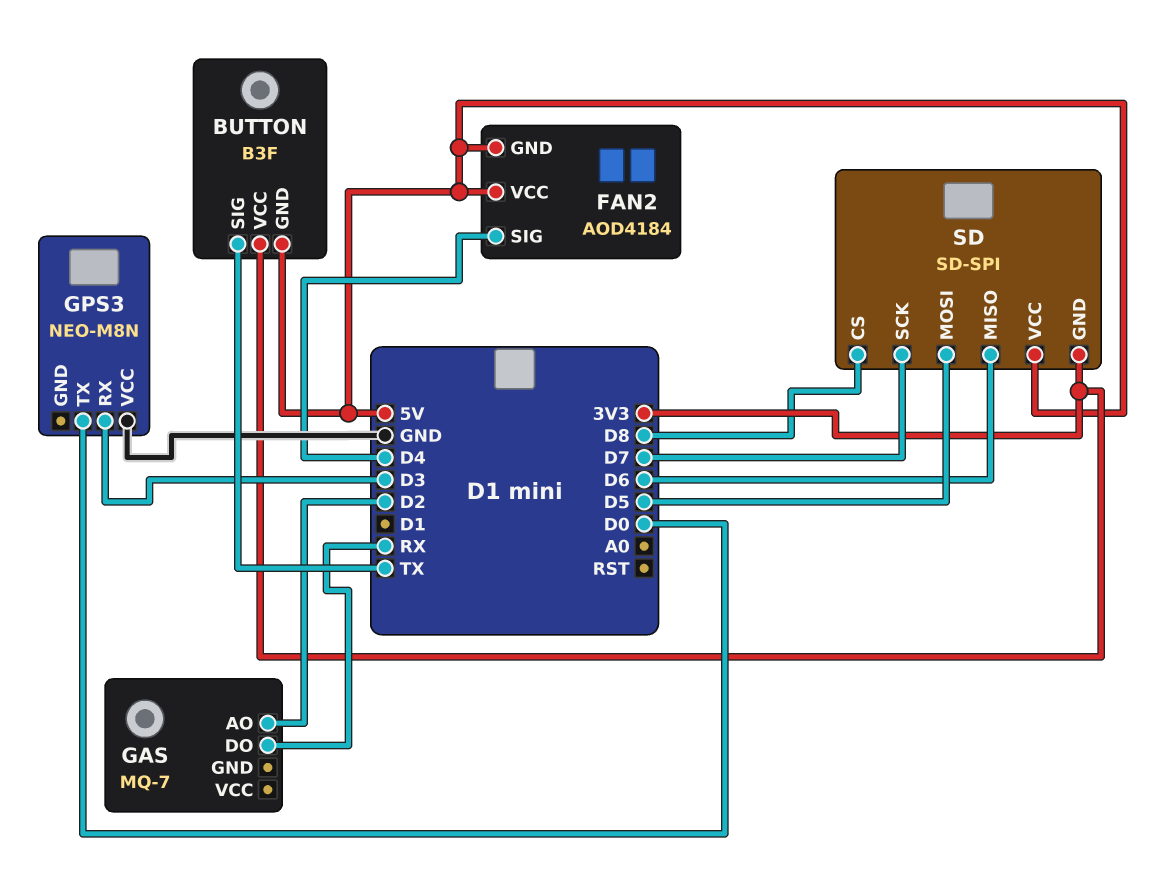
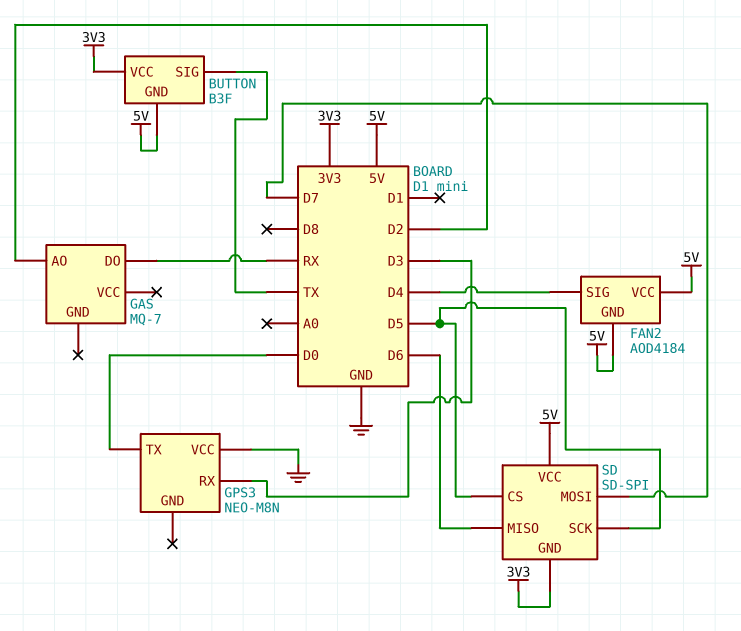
SD pin CS: D8 -> D5
SD pin MOSI: D5 -> D7
SD pin SCK: D7 -> D5

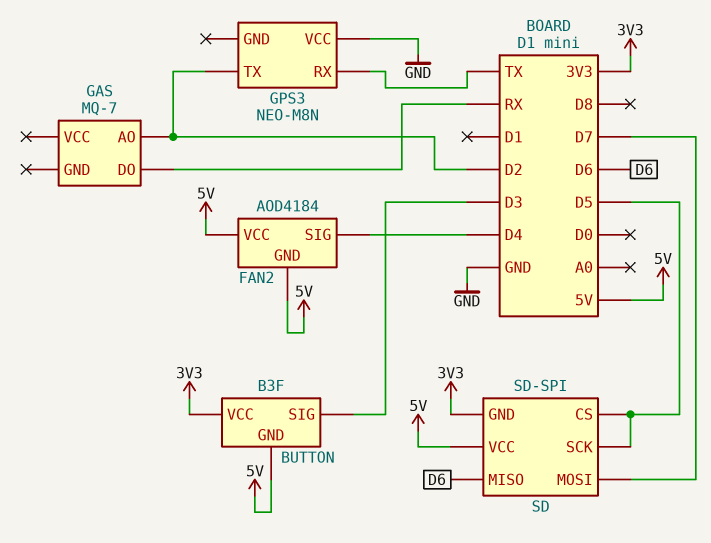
BUTTON pin SIG: TX -> D3
GPS3 pin RX: D3 -> TX
GPS3 pin TX: D0 -> D2

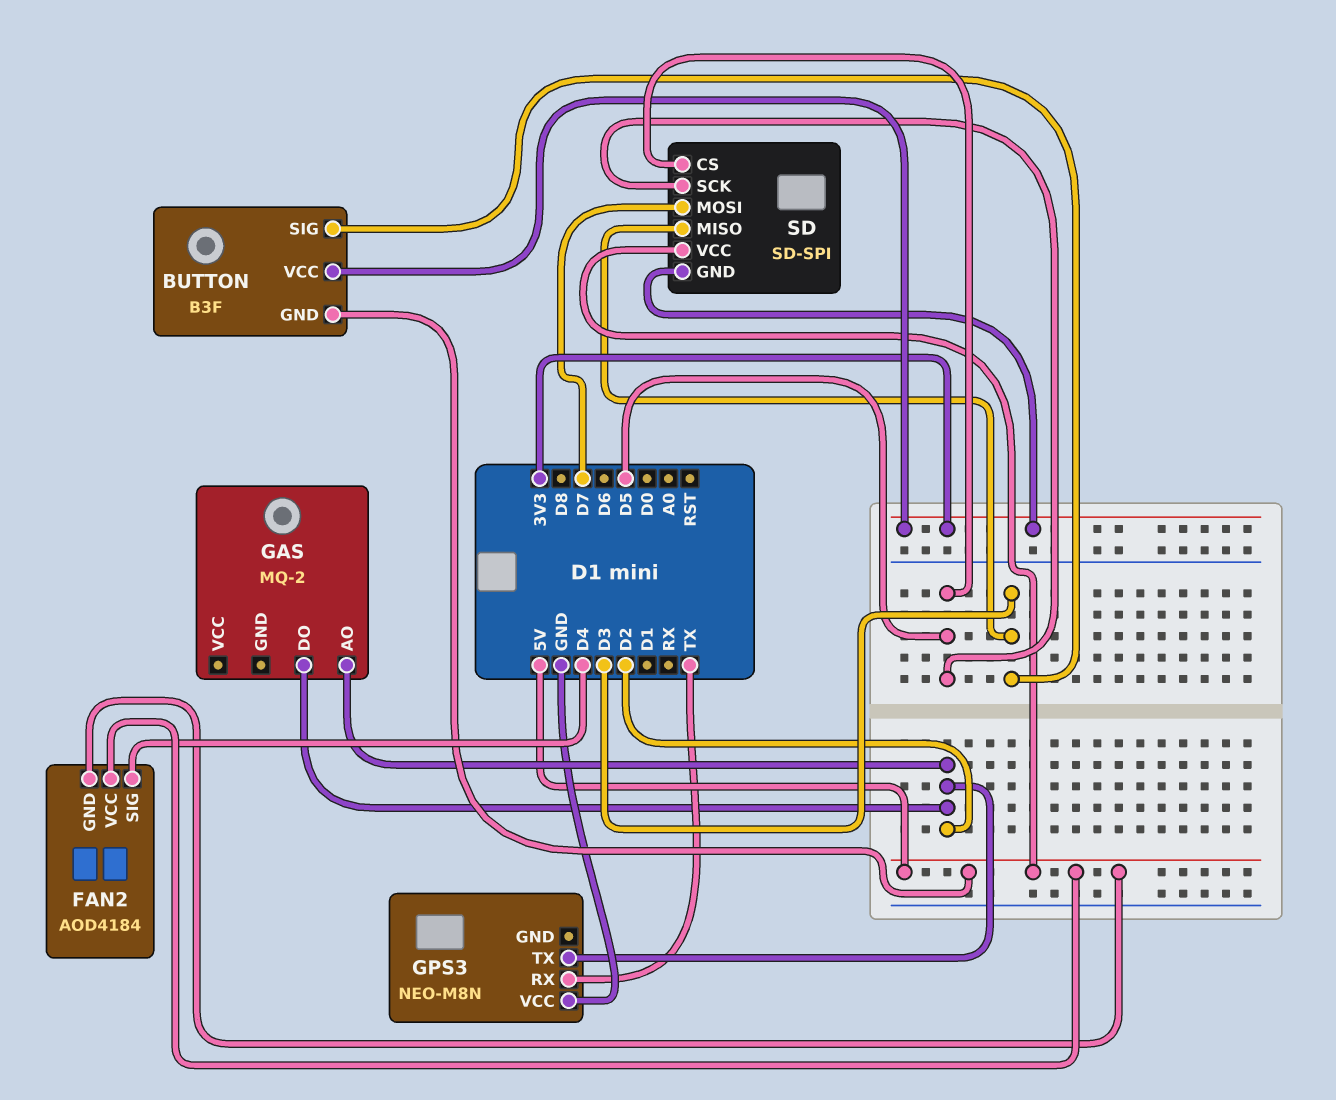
GAS: MQ-7 -> MQ-2
GAS pin DO: RX -> D2
SD pin MISO: D6 -> D3

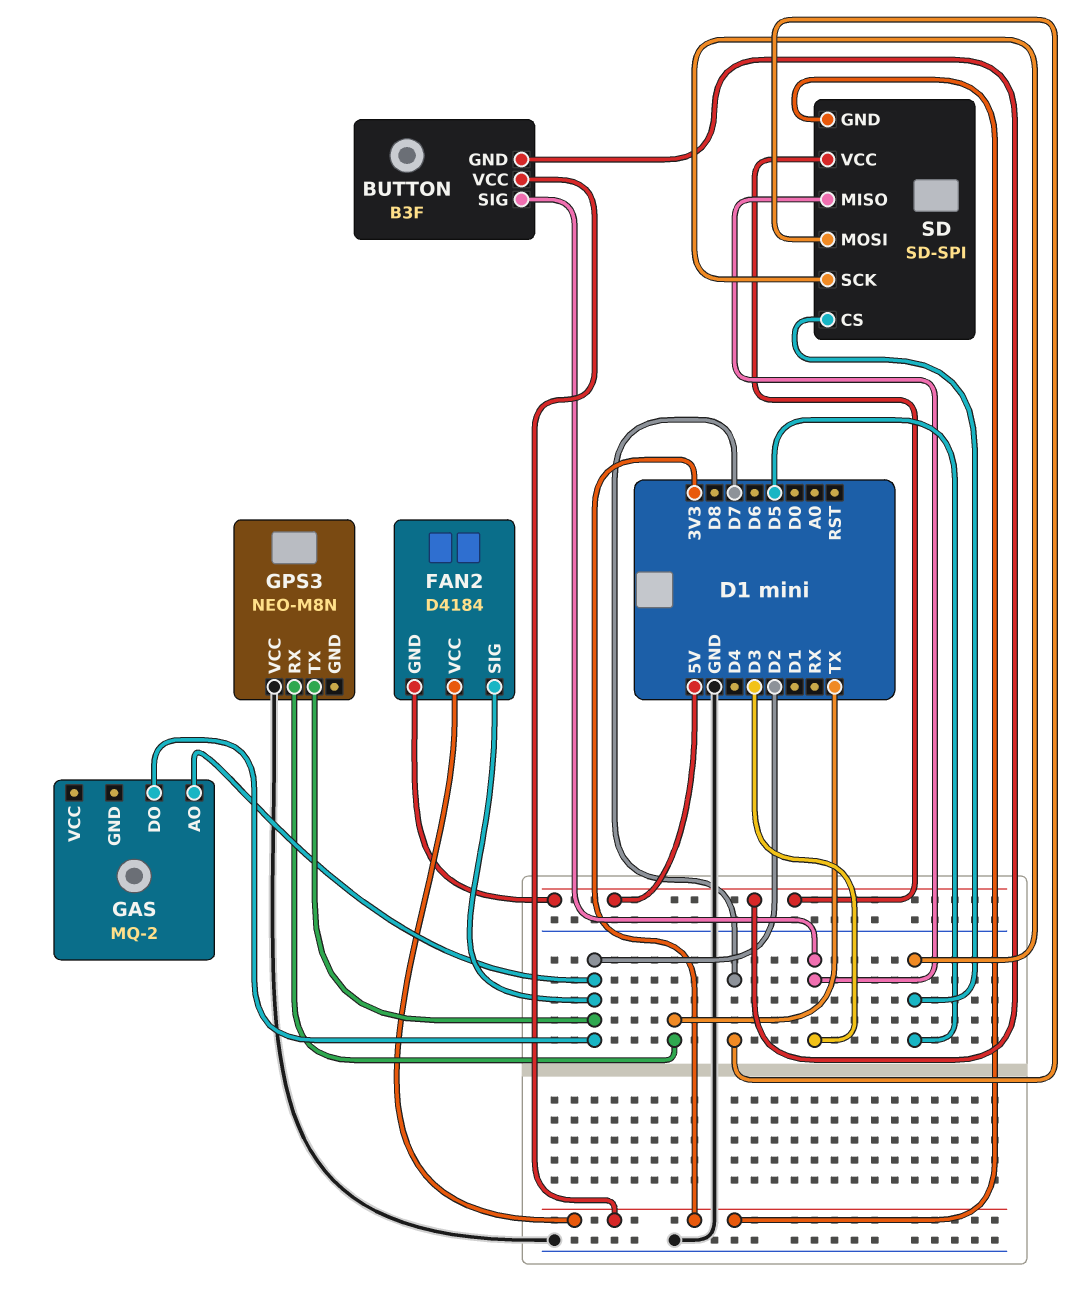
FAN2: AOD4184 -> D4184
FAN2 pin SIG: D4 -> D2
FAN2 pin VCC: 5V -> 3V3

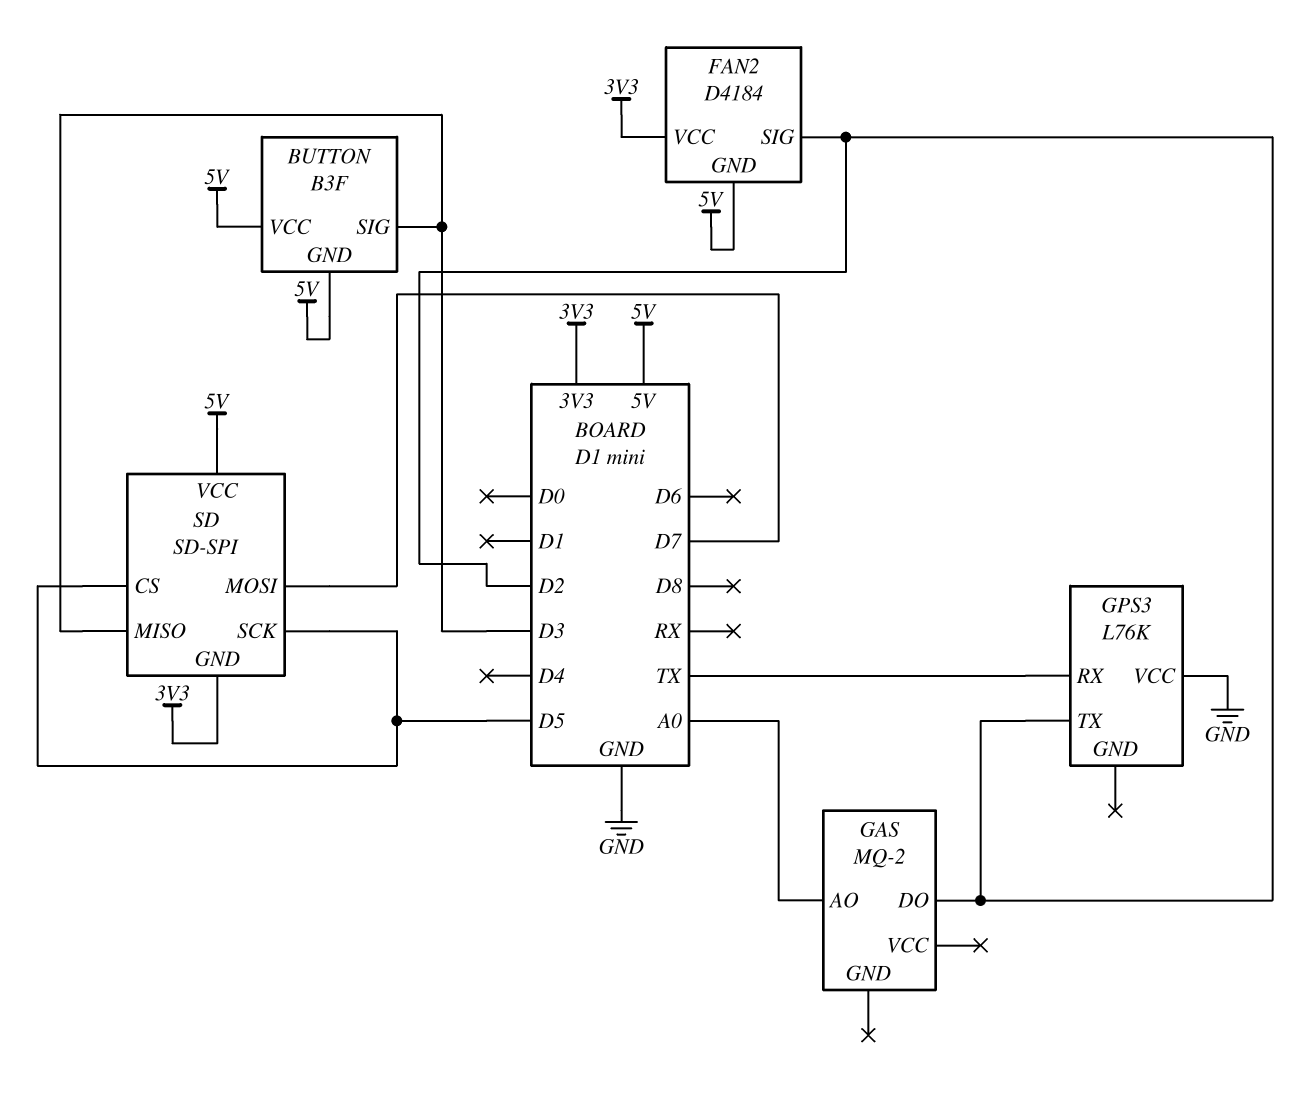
BUTTON pin VCC: 3V3 -> 5V
GAS pin AO: D2 -> A0
GPS3: NEO-M8N -> L76K

